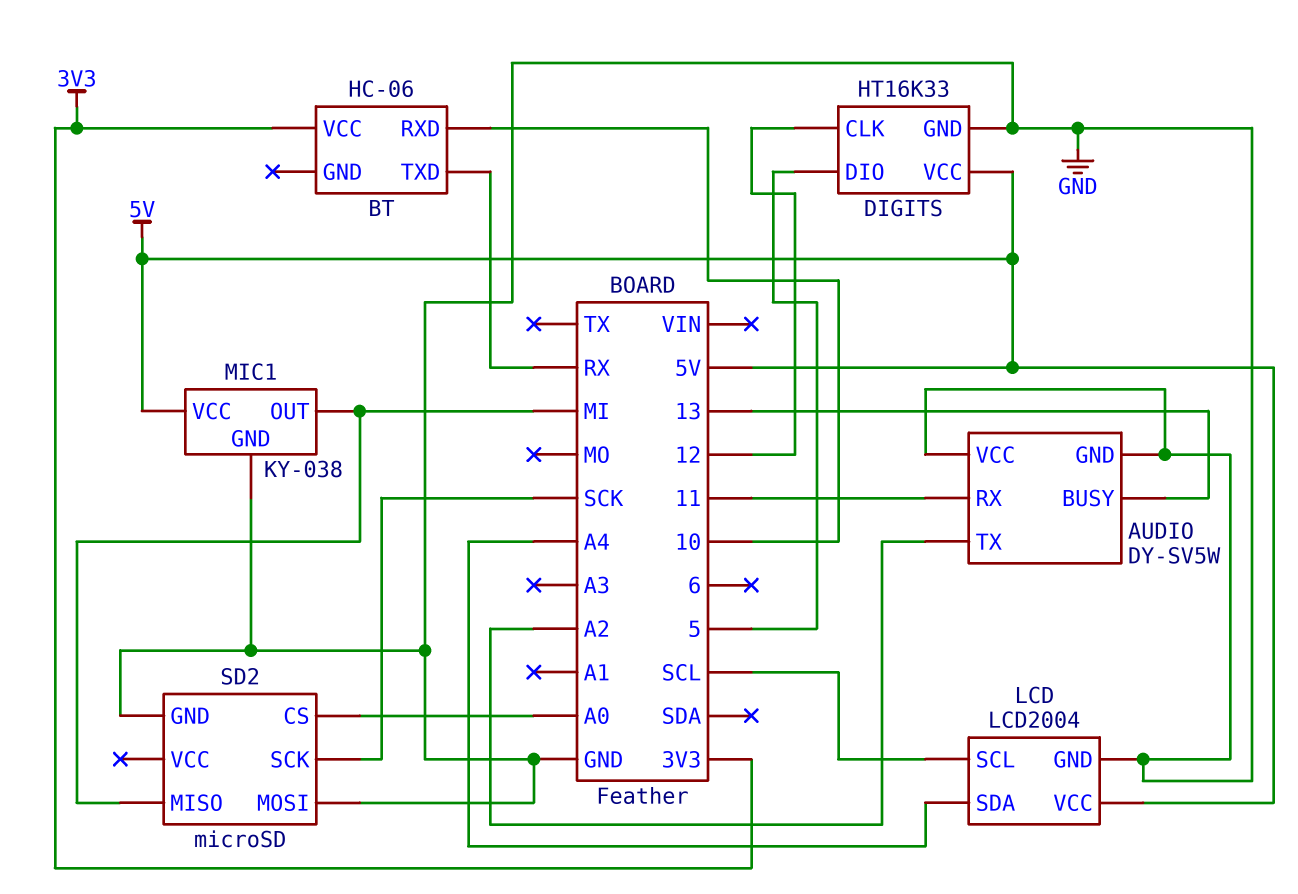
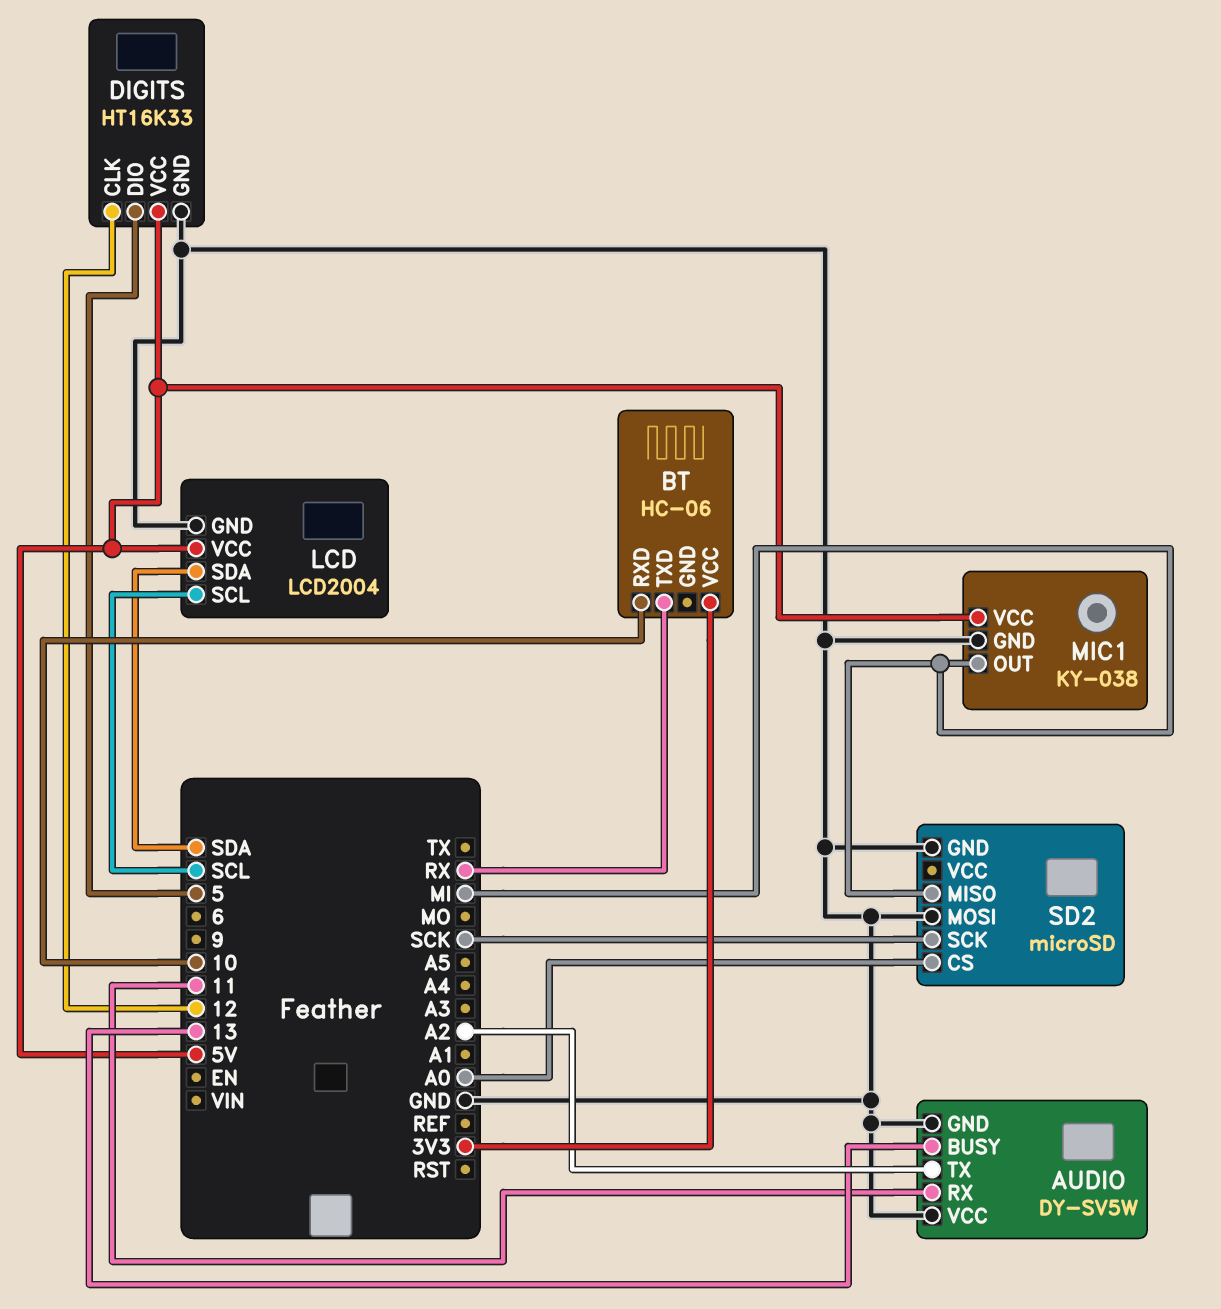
LCD pin SDA: A4 -> SDA

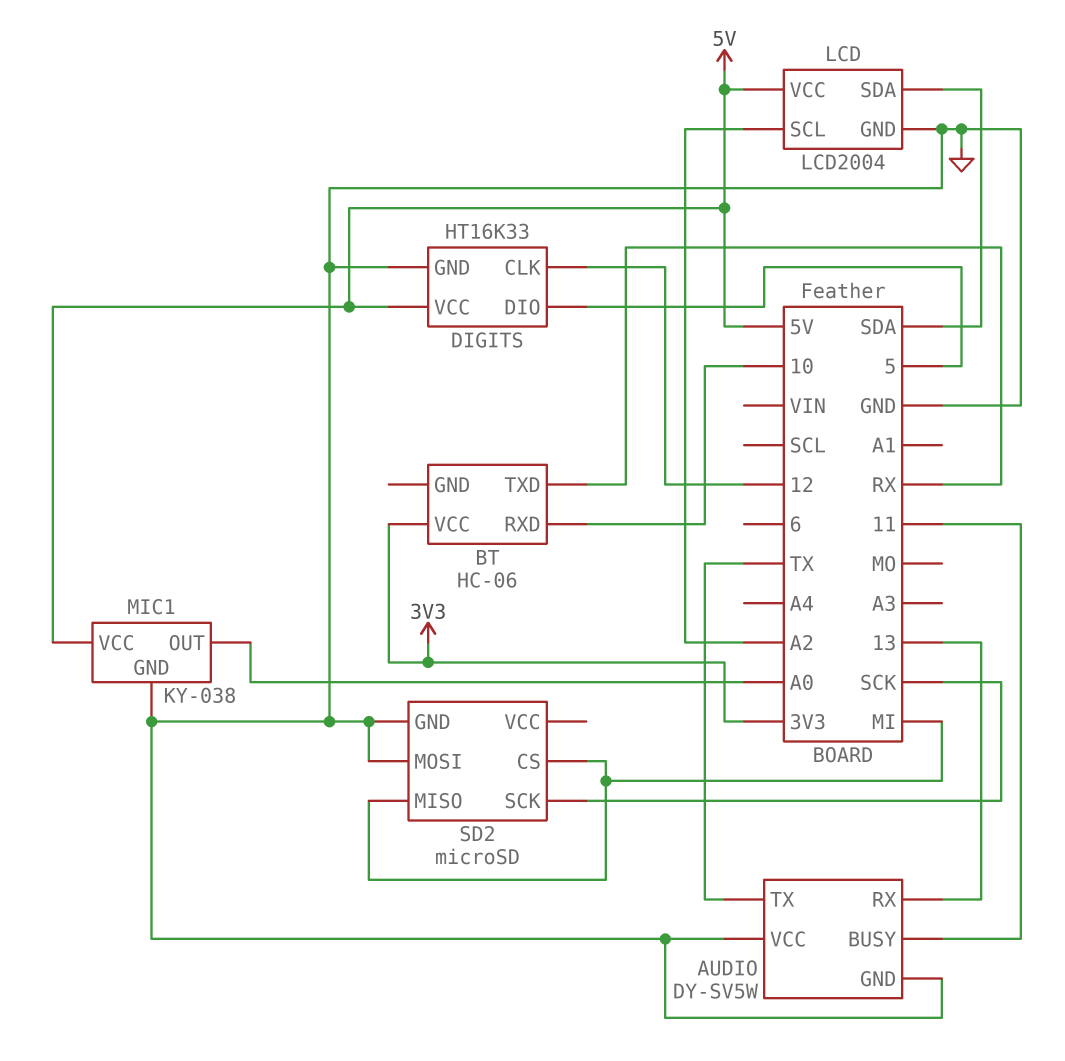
AUDIO pin BUSY: 13 -> 11
AUDIO pin RX: 11 -> 13
AUDIO pin TX: A2 -> TX
LCD pin SCL: SCL -> A2
MIC1 pin OUT: MI -> A0
SD2 pin CS: A0 -> MI

